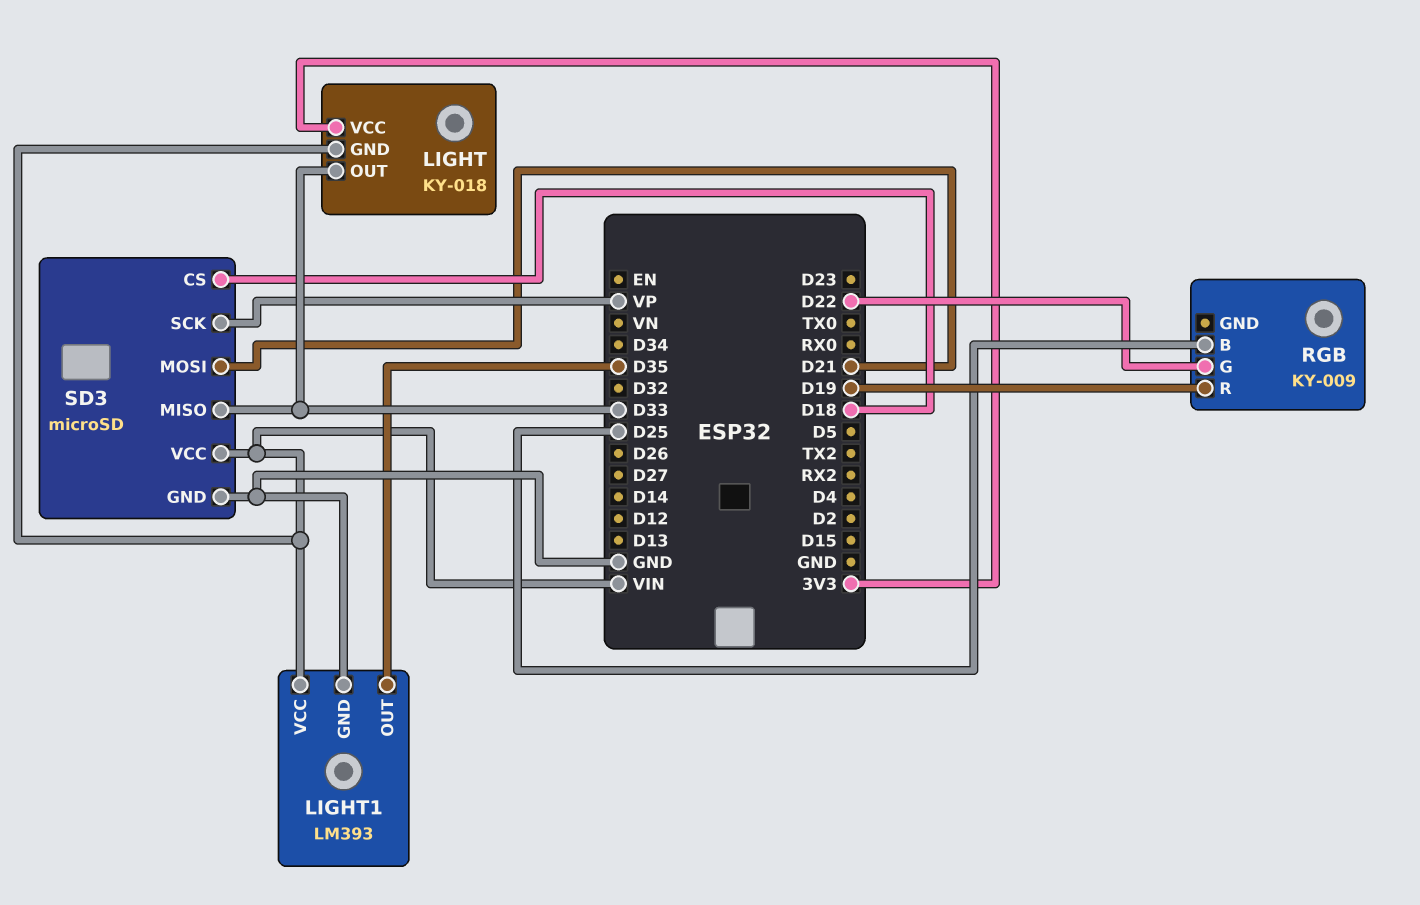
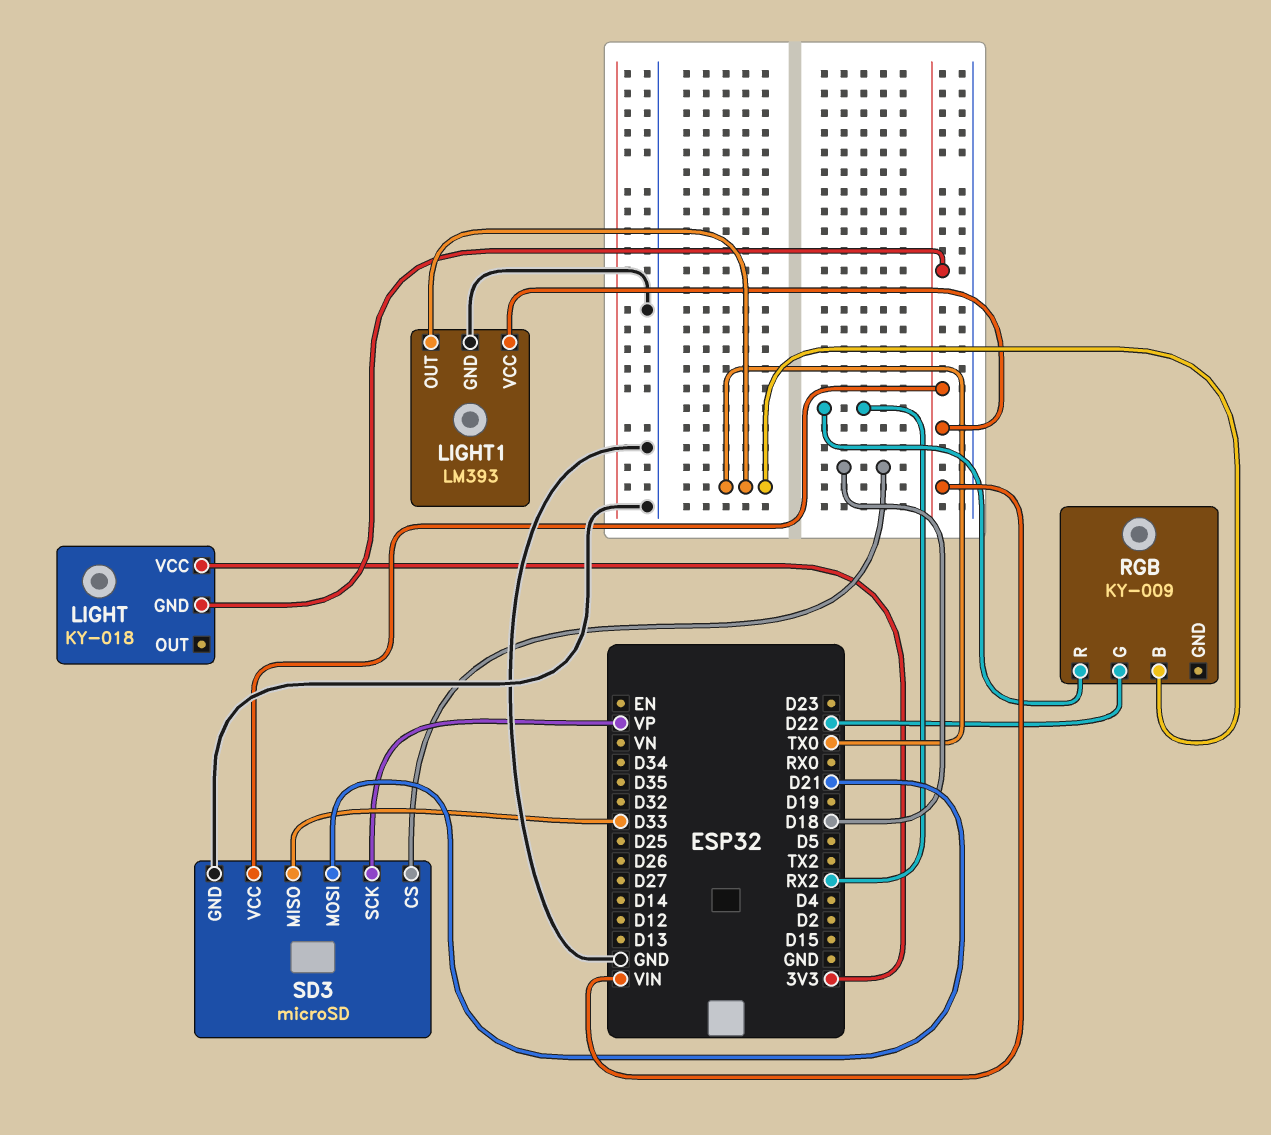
LIGHT pin OUT: D33 -> none
LIGHT1 pin OUT: D35 -> TX0
RGB pin B: D25 -> TX0
RGB pin R: D19 -> RX2

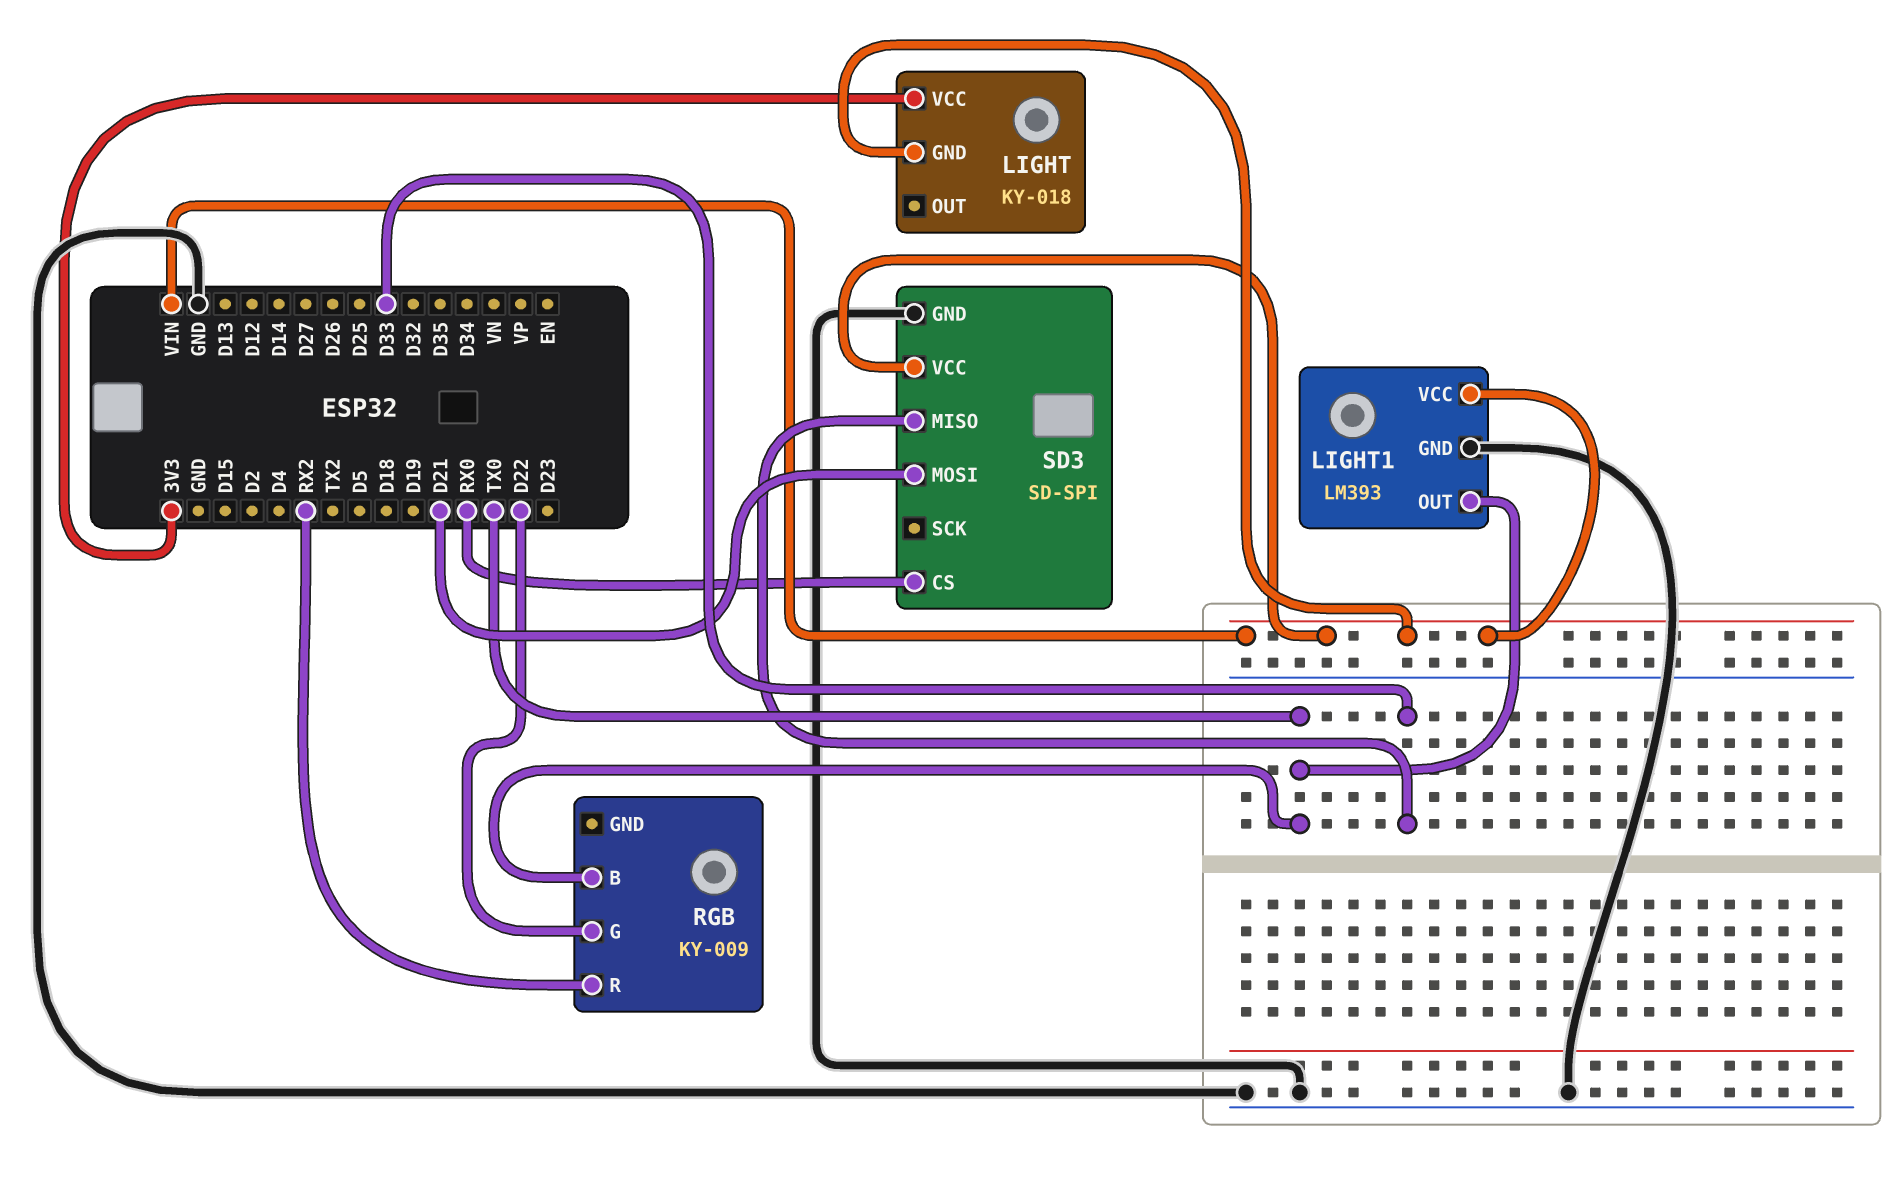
SD3: microSD -> SD-SPI
SD3 pin CS: D18 -> RX0
SD3 pin SCK: VP -> none

